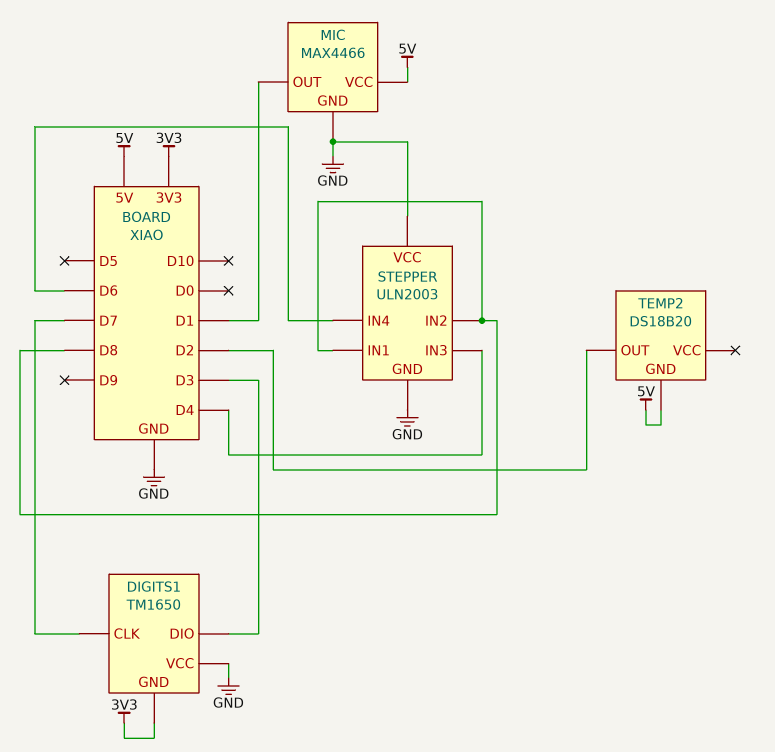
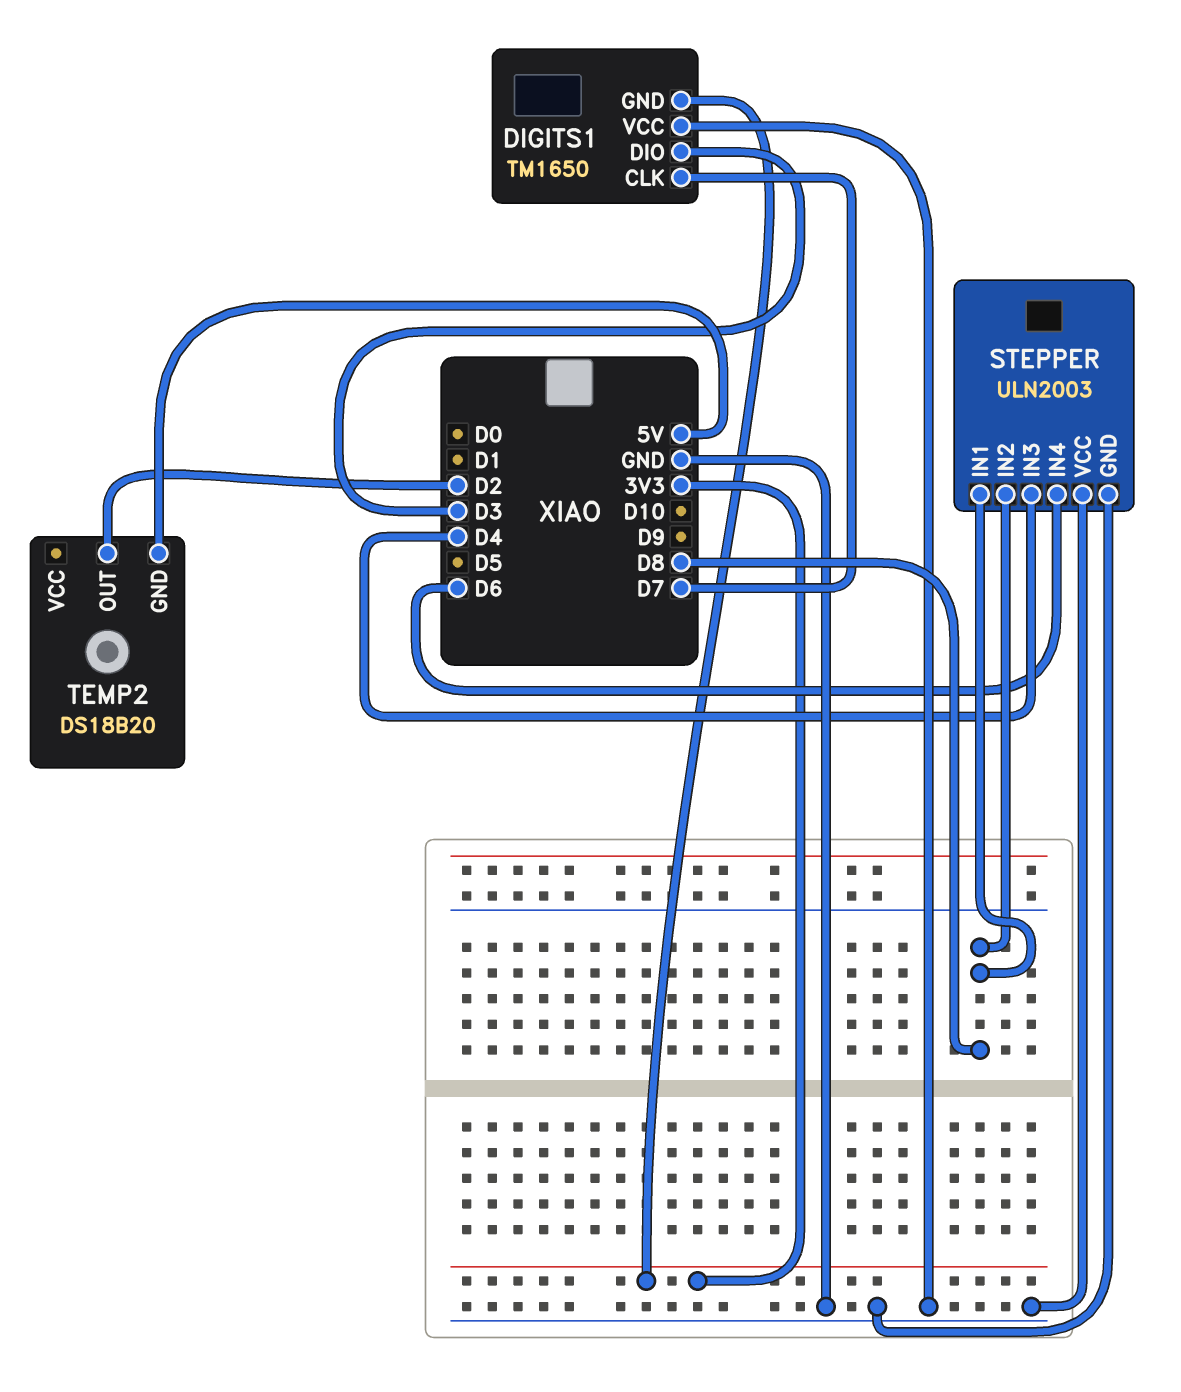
MIC: MAX4466 -> none
MIC pin GND: GND -> none
MIC pin OUT: D1 -> none
MIC pin VCC: 5V -> none

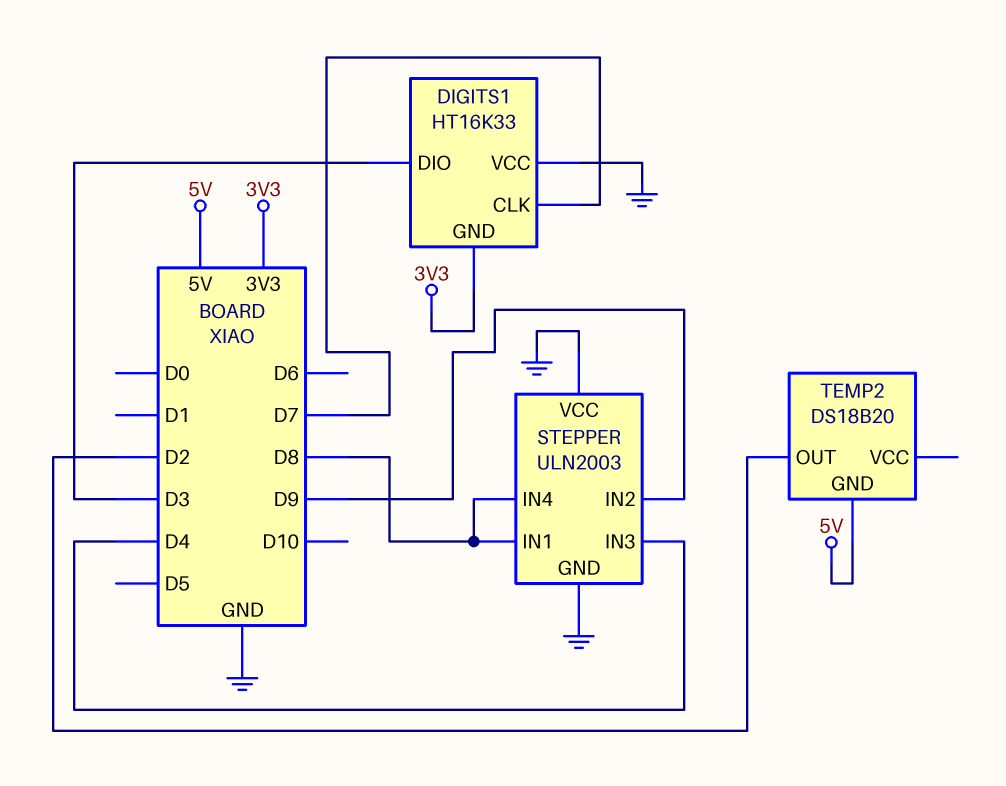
DIGITS1: TM1650 -> HT16K33
STEPPER pin IN2: D8 -> D9
STEPPER pin IN4: D6 -> D8

